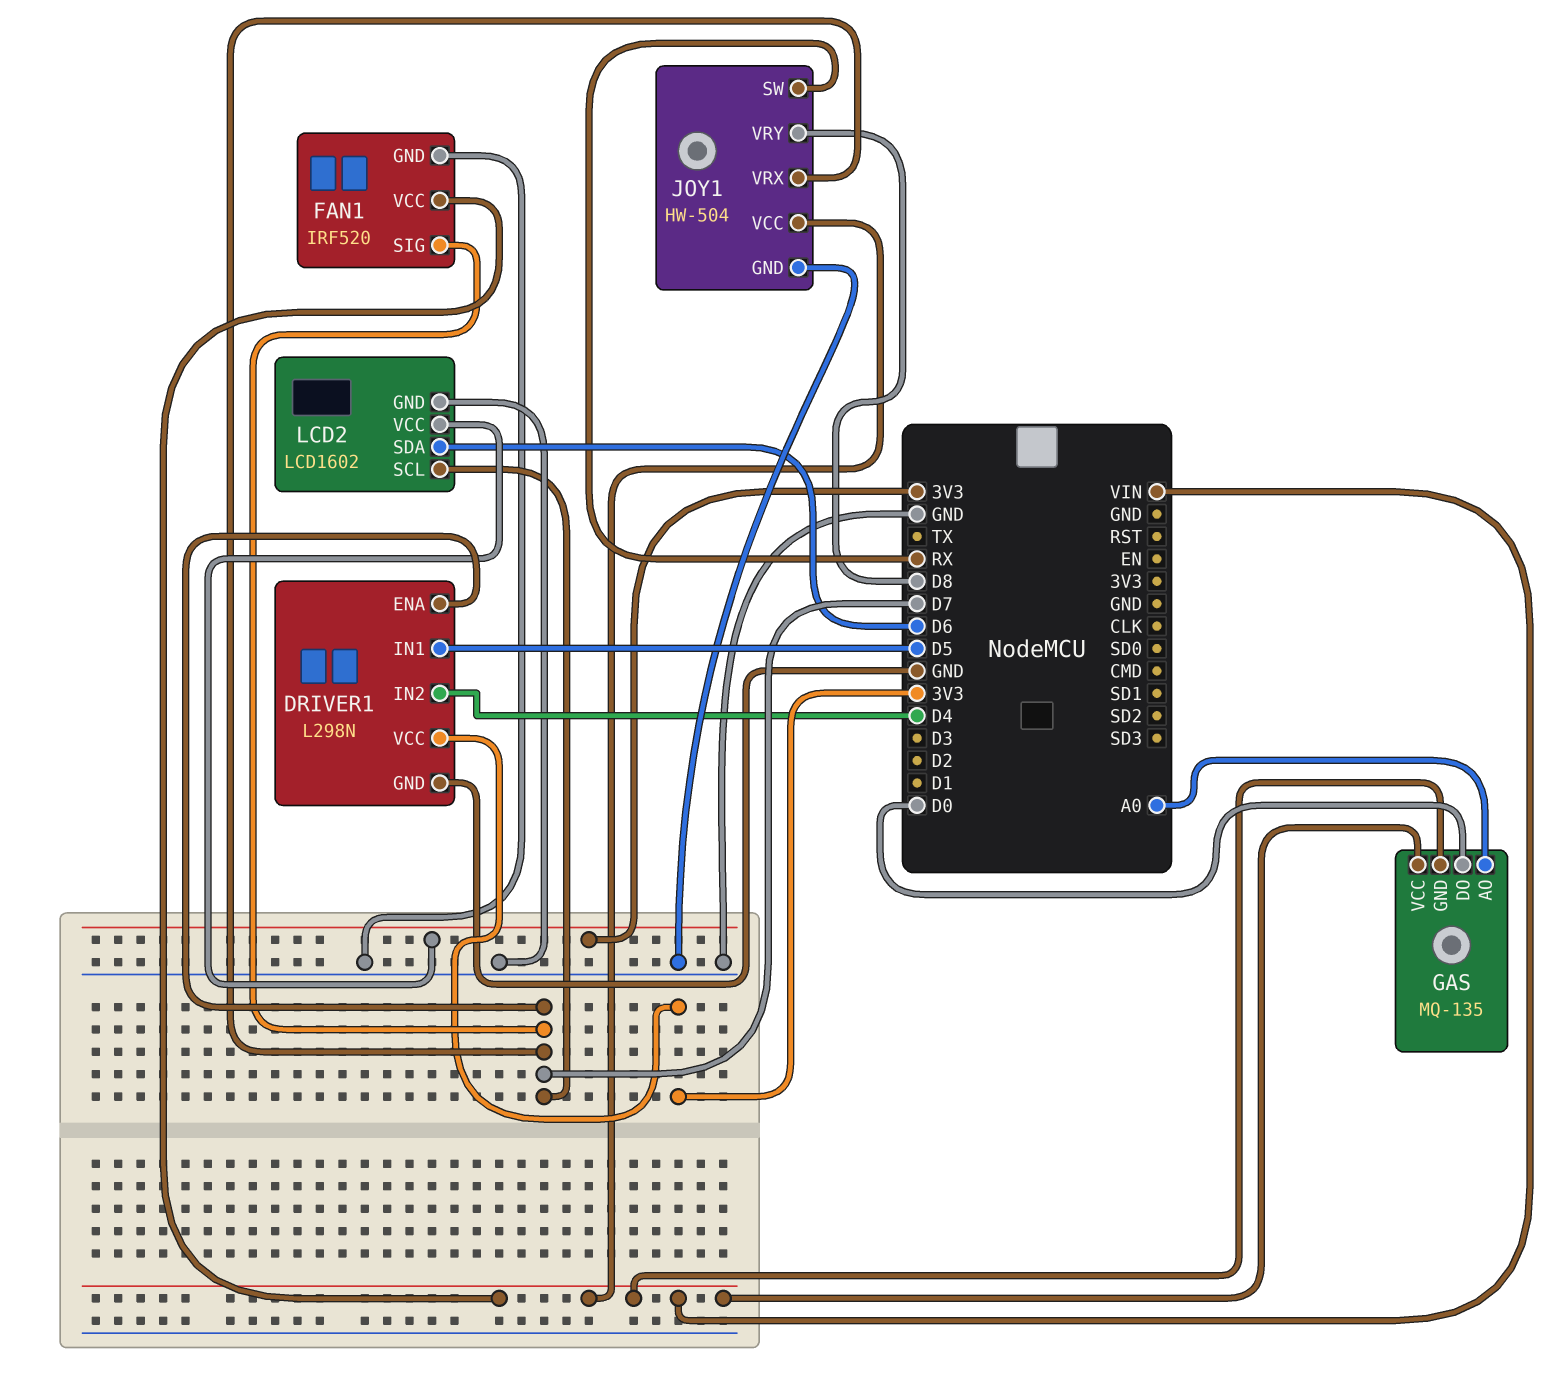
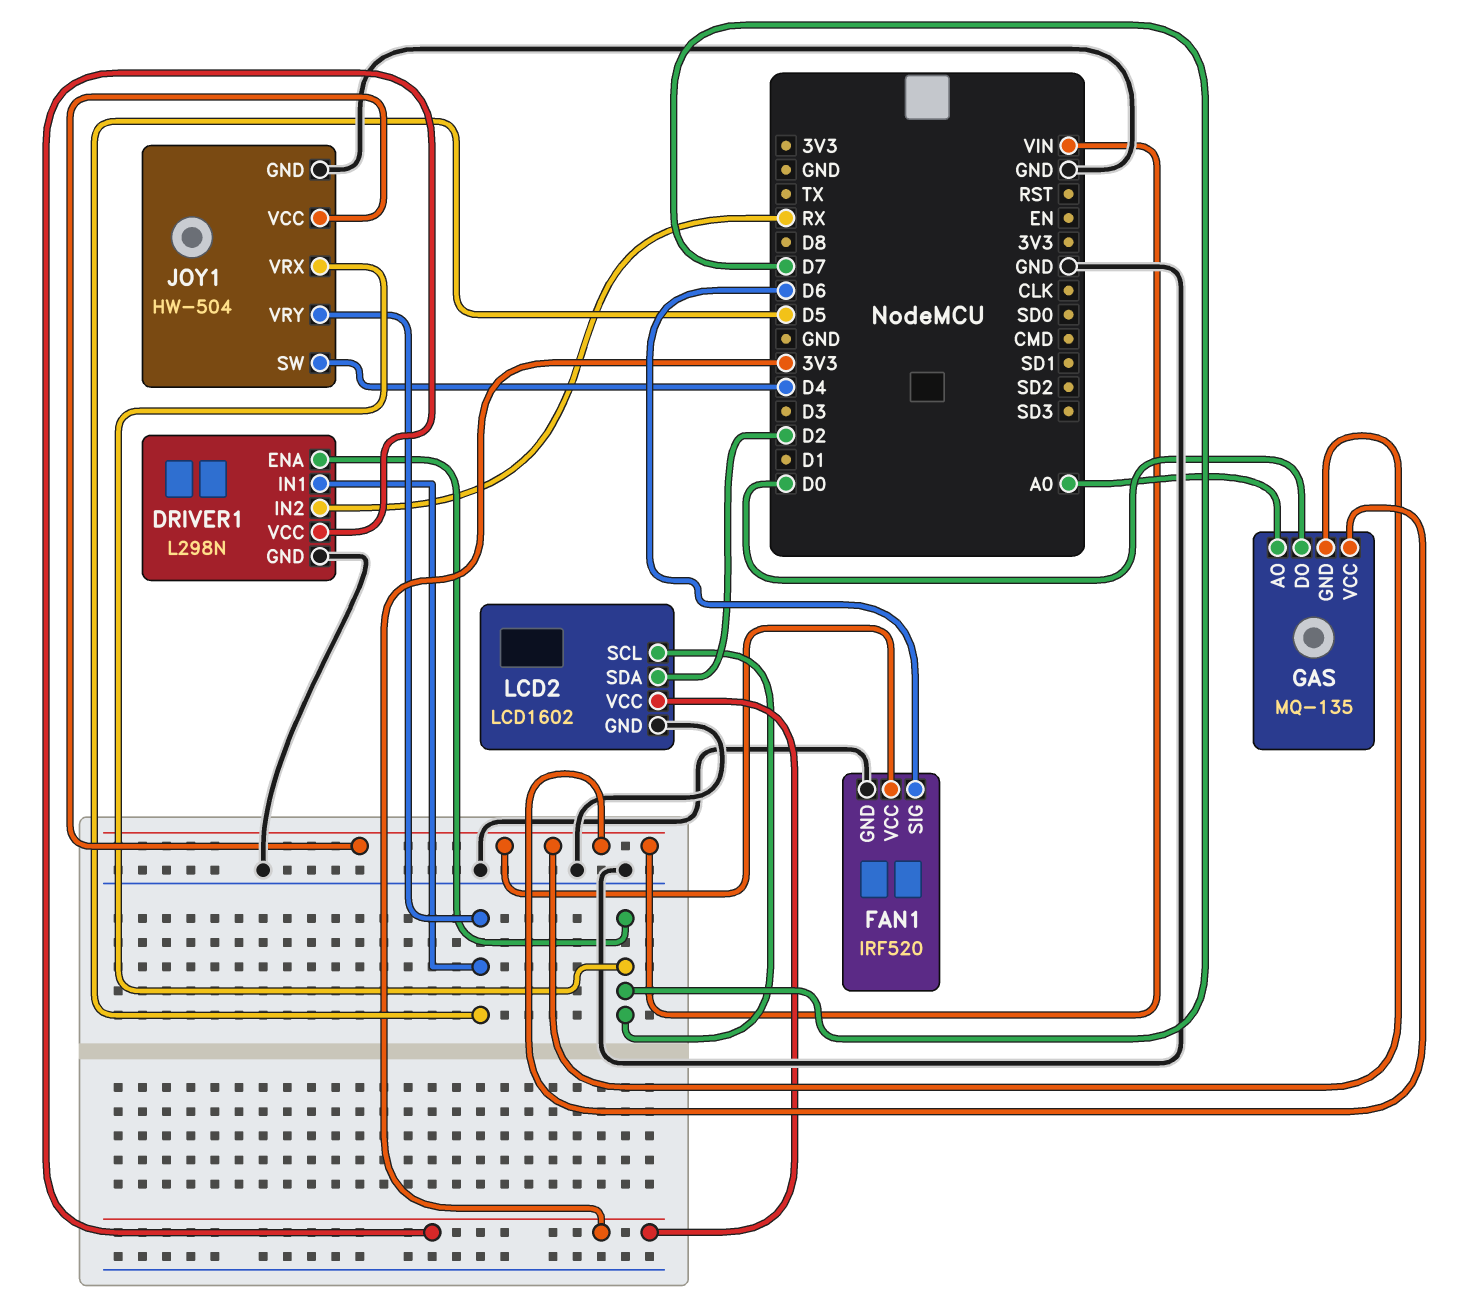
DRIVER1 pin IN2: D4 -> RX
FAN1 pin SIG: D7 -> D6
JOY1 pin SW: RX -> D4
JOY1 pin VRY: D8 -> D5
LCD2 pin SDA: D6 -> D2

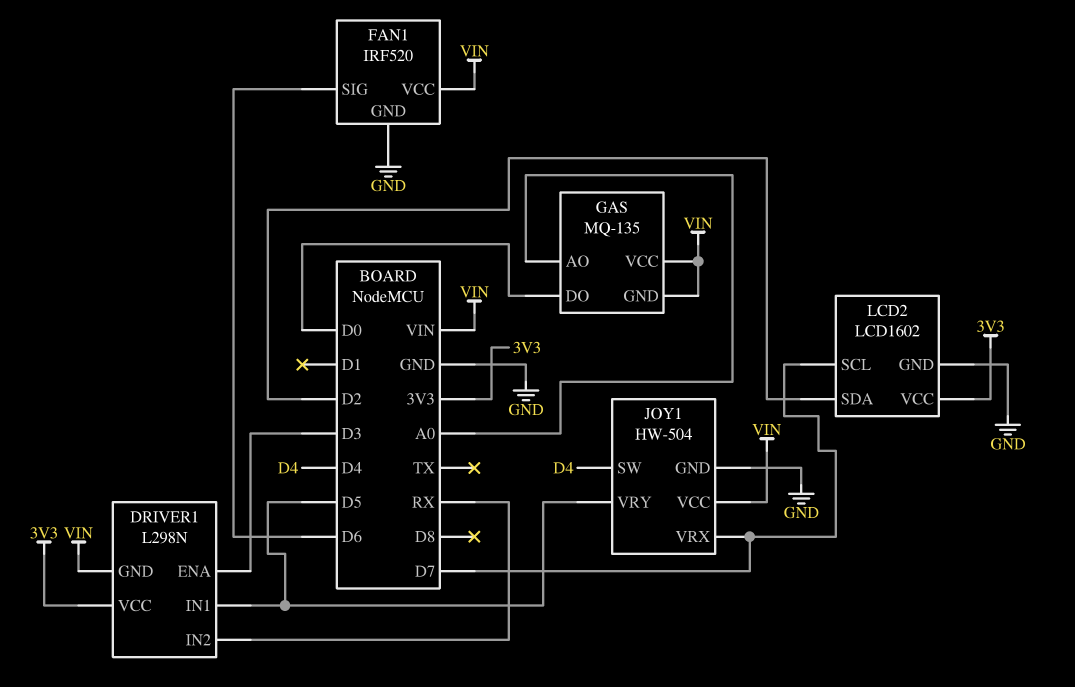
DRIVER1 pin ENA: D7 -> D3
DRIVER1 pin GND: GND -> VIN

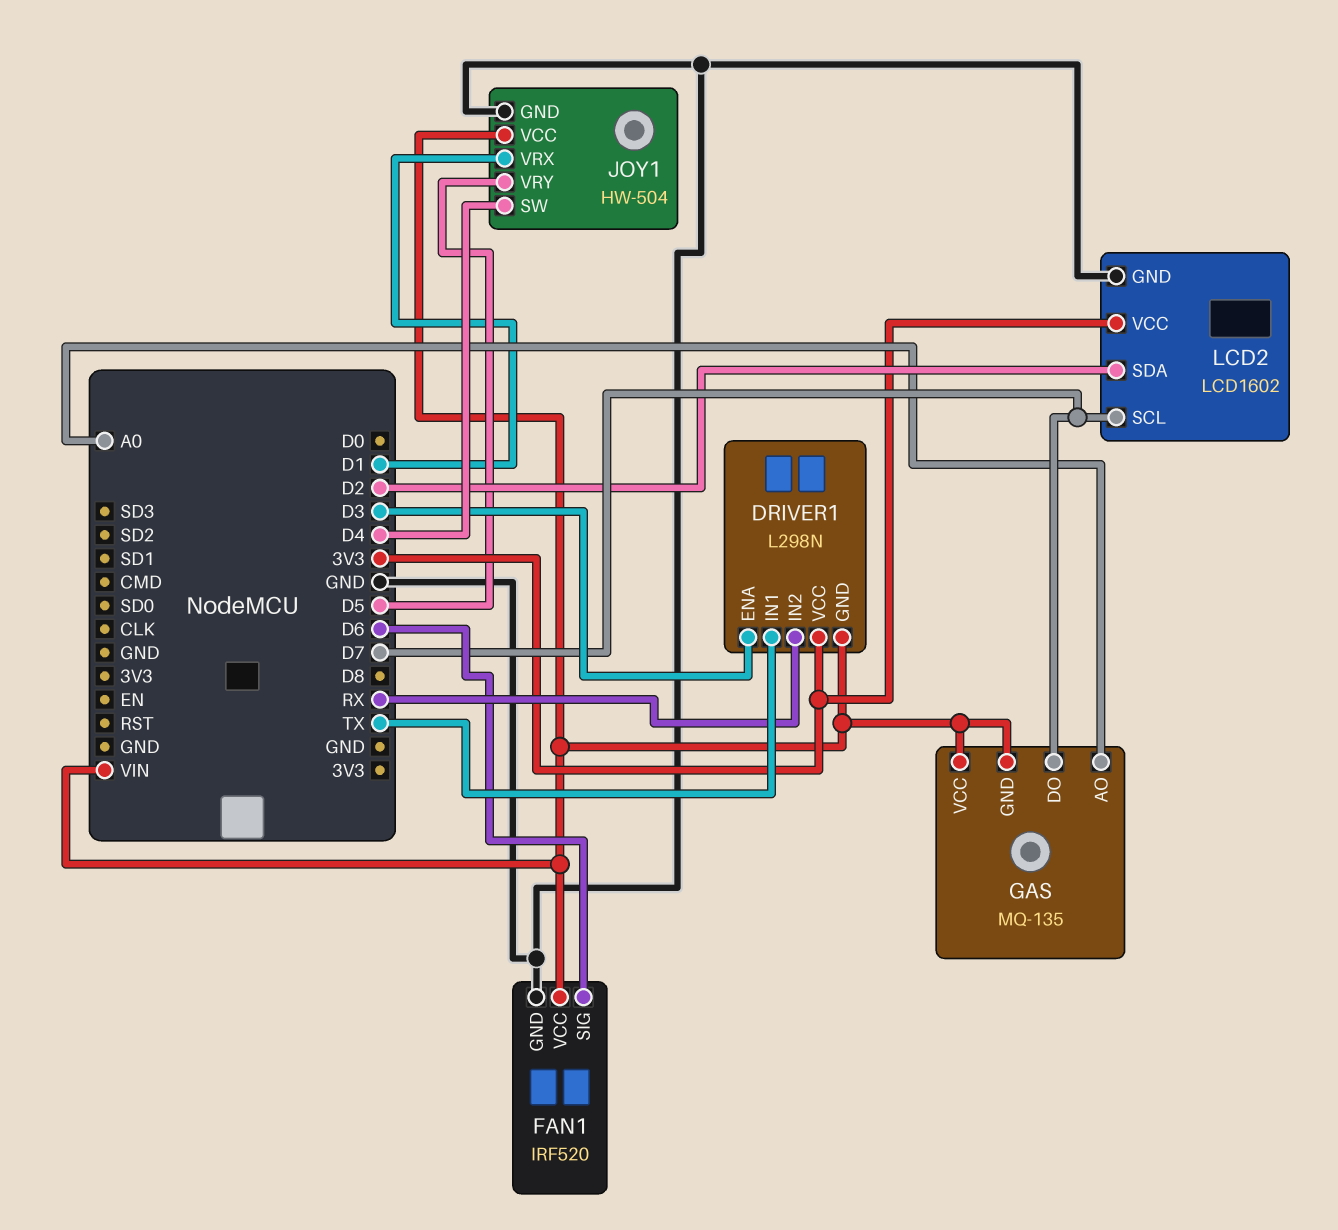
DRIVER1 pin IN1: D5 -> TX
GAS pin DO: D0 -> D7
JOY1 pin VRX: D7 -> D1

